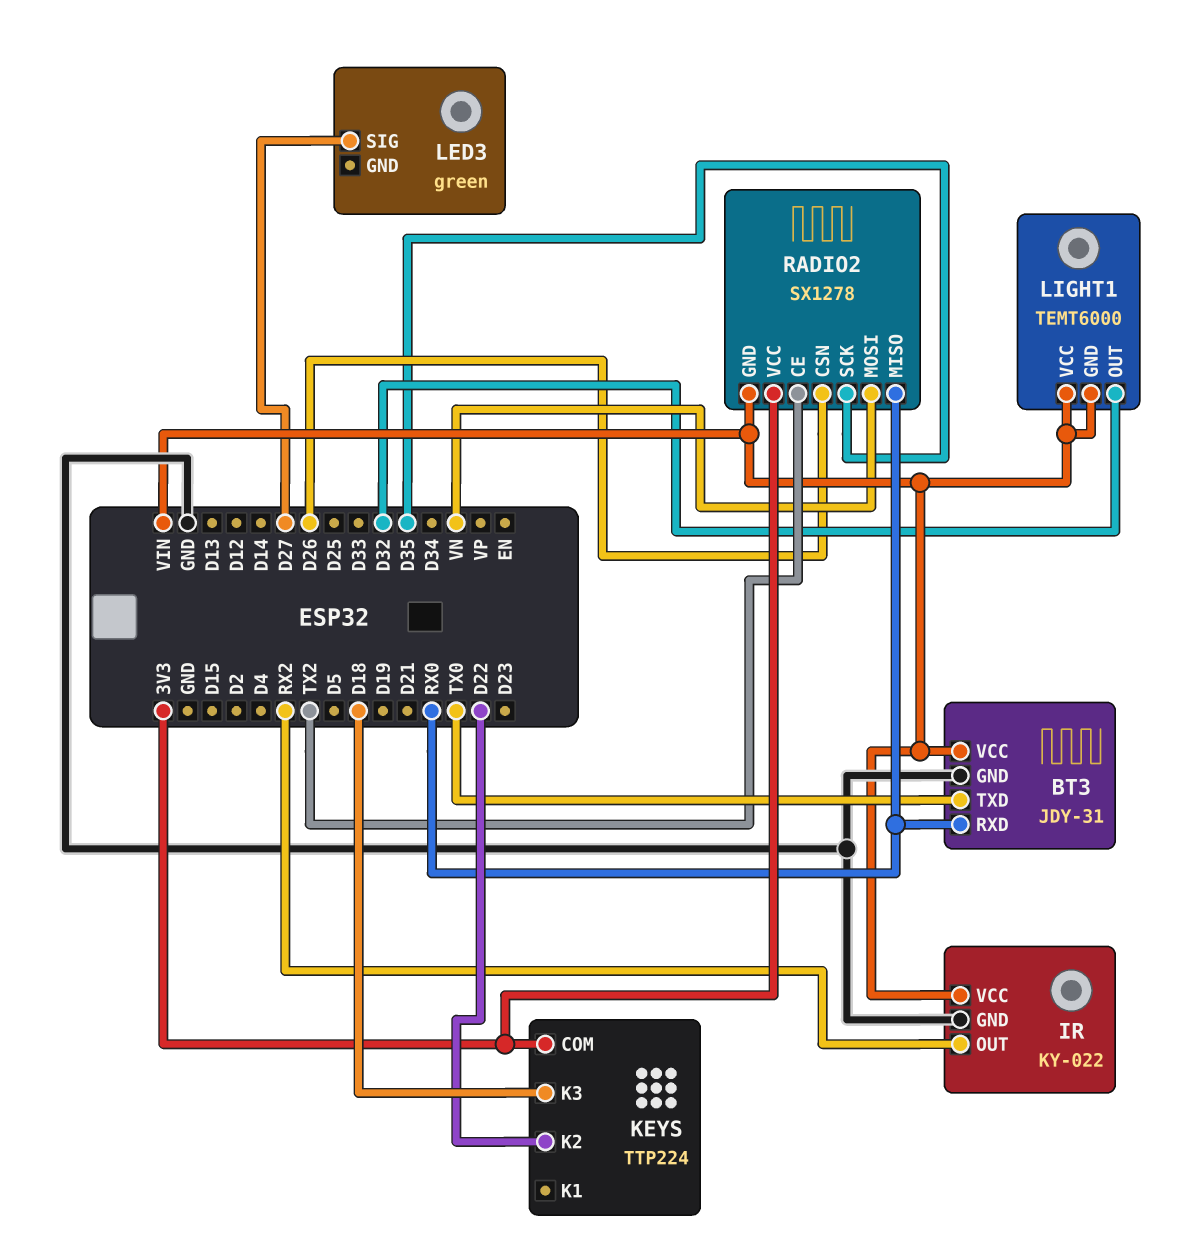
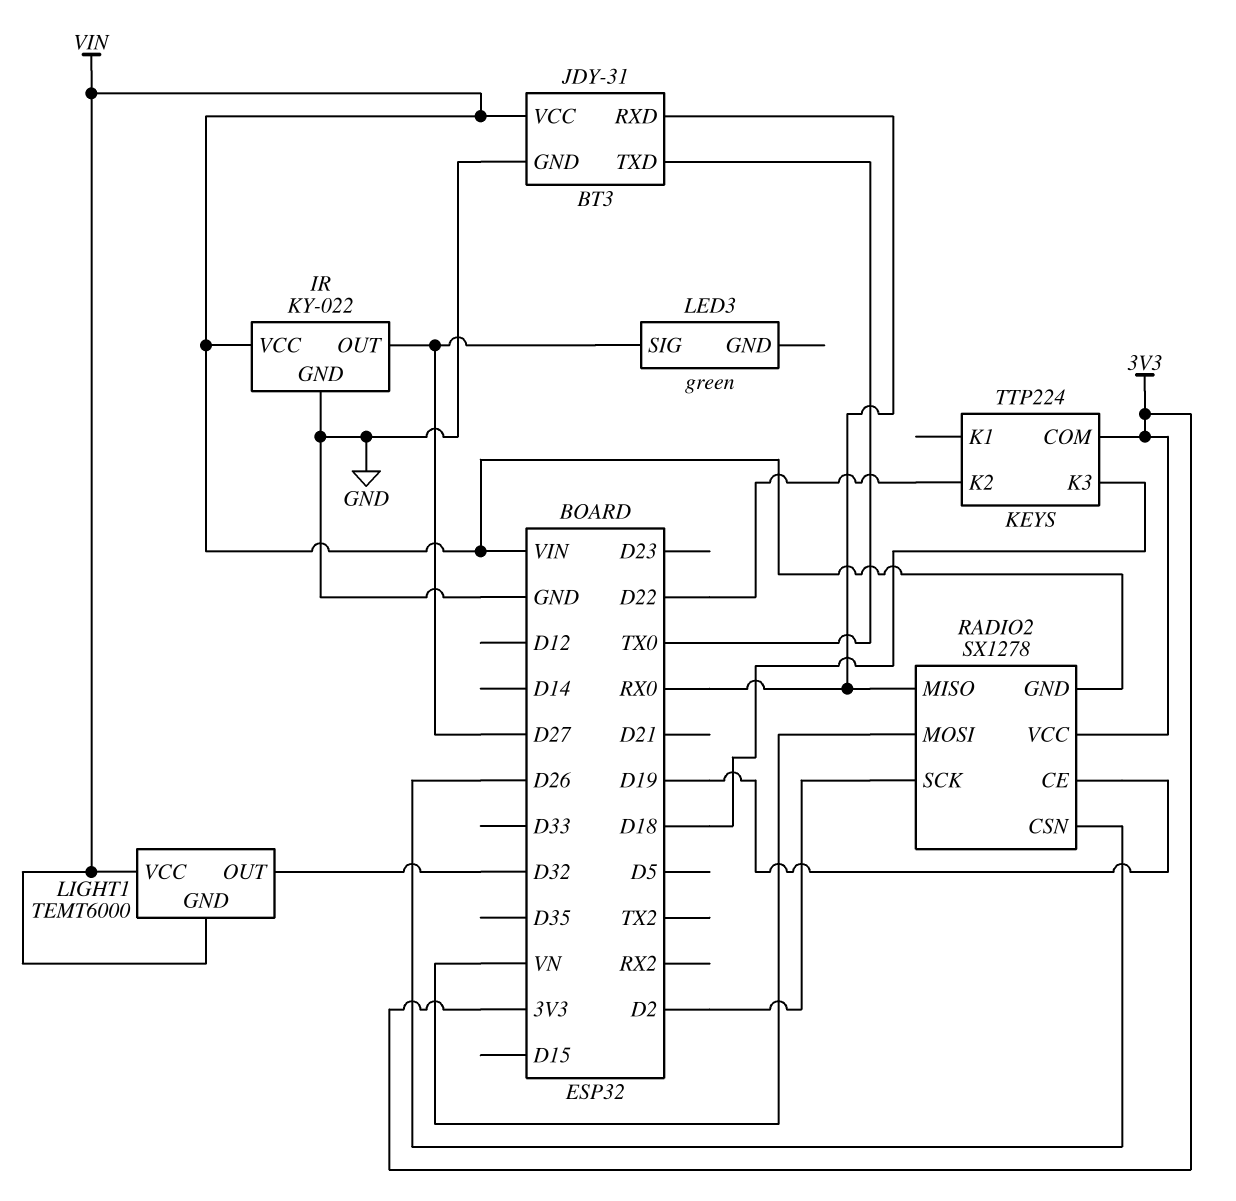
IR pin OUT: RX2 -> D27
RADIO2 pin CE: TX2 -> D19
RADIO2 pin SCK: D35 -> D2

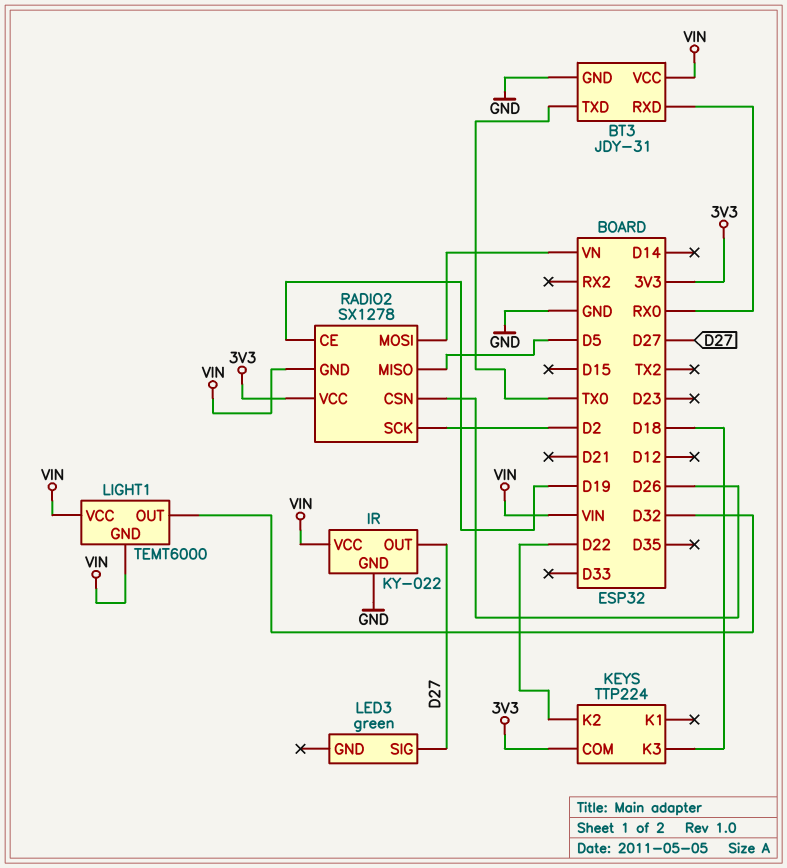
RADIO2 pin MISO: RX0 -> D5

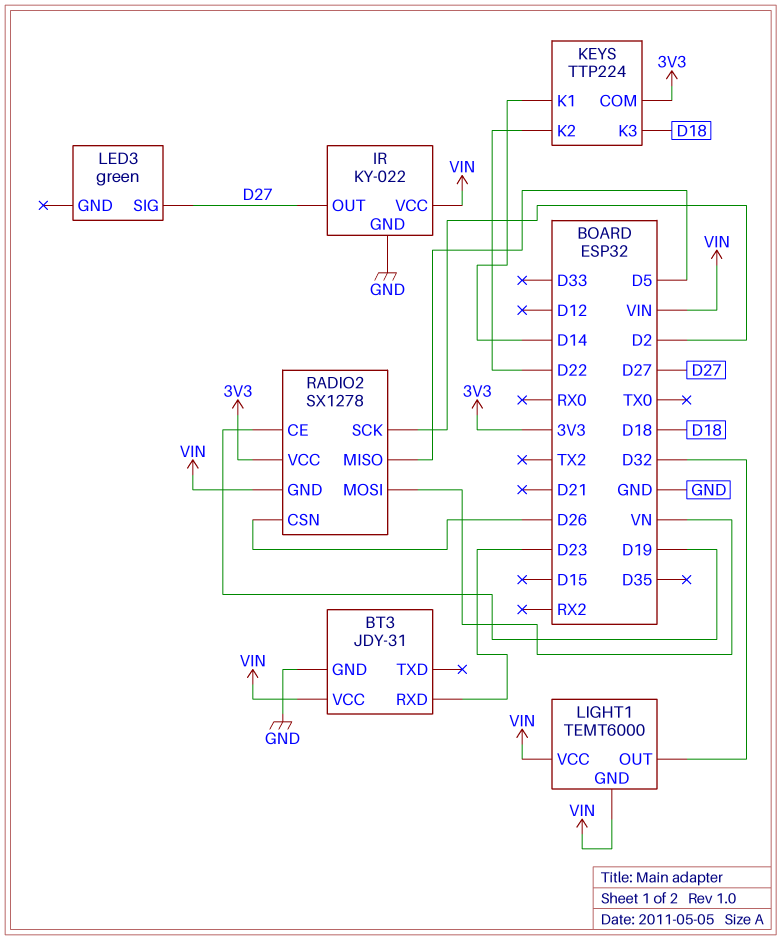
BT3 pin RXD: RX0 -> D23
BT3 pin TXD: TX0 -> none
KEYS pin K1: none -> D14

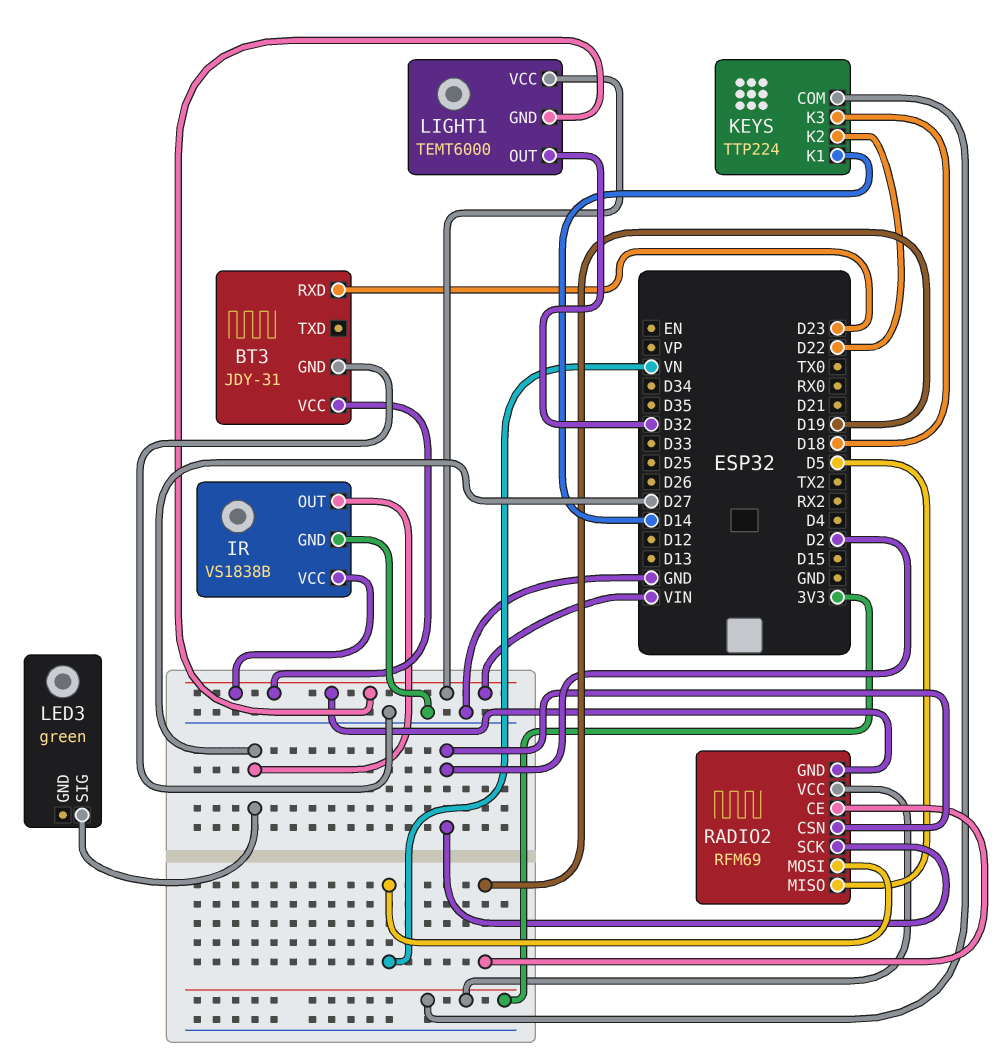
IR: KY-022 -> VS1838B
RADIO2: SX1278 -> RFM69
RADIO2 pin CSN: D26 -> D2

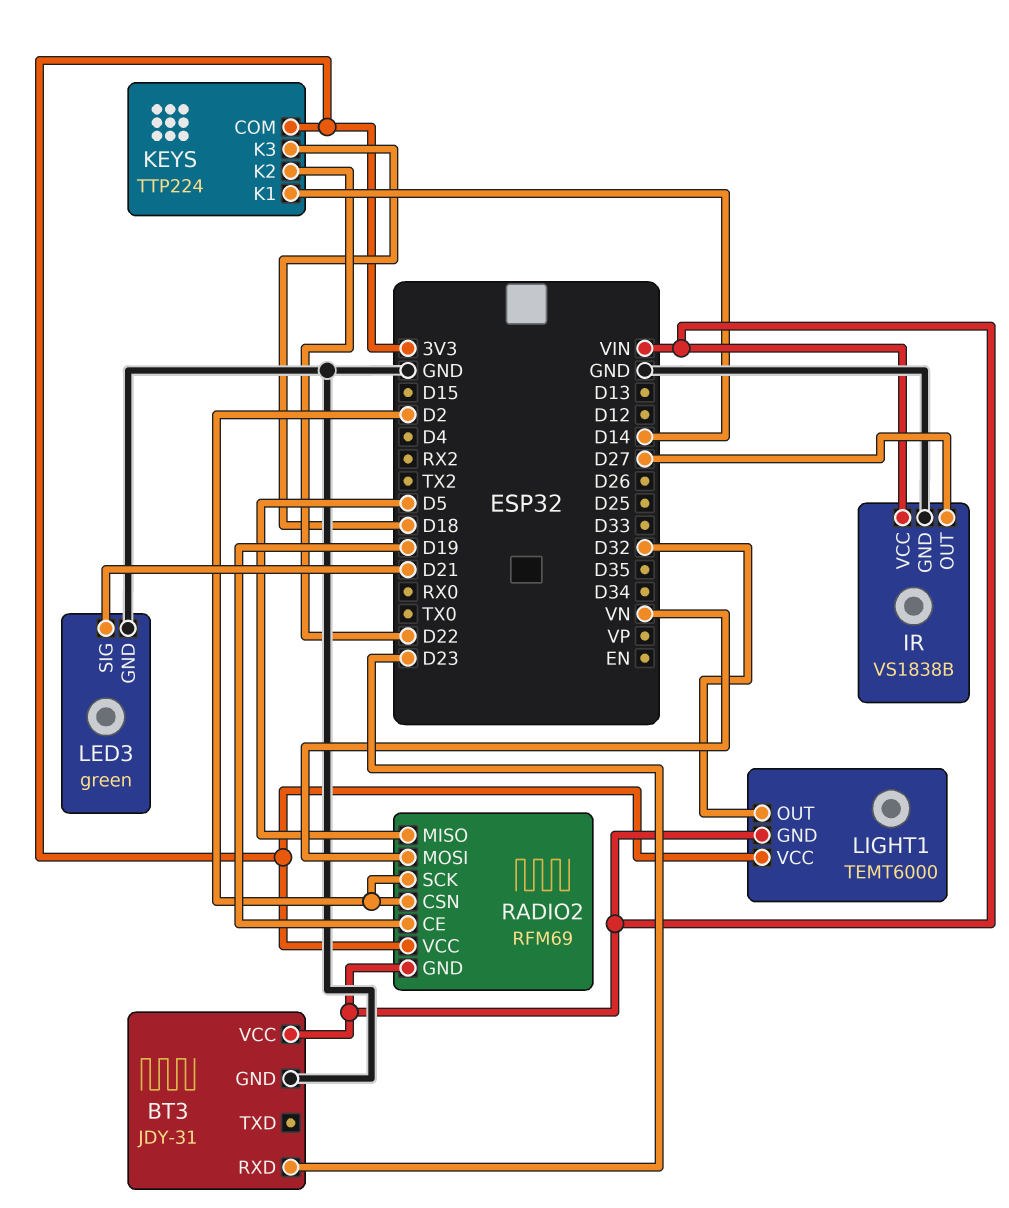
LED3 pin GND: none -> GND
LED3 pin SIG: D27 -> D21
LIGHT1 pin VCC: VIN -> 3V3

